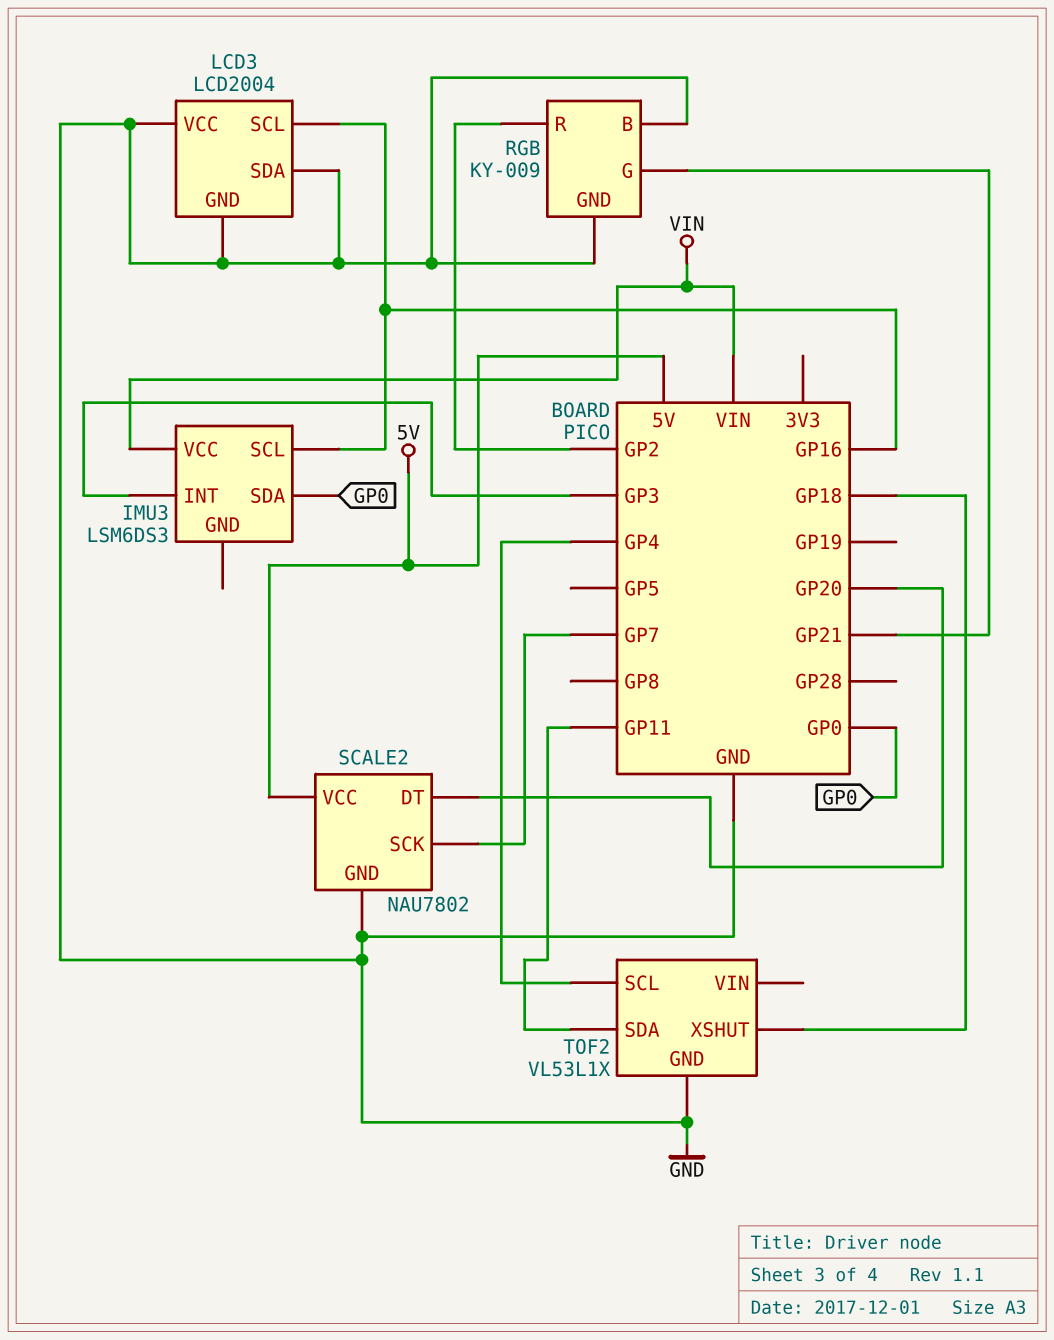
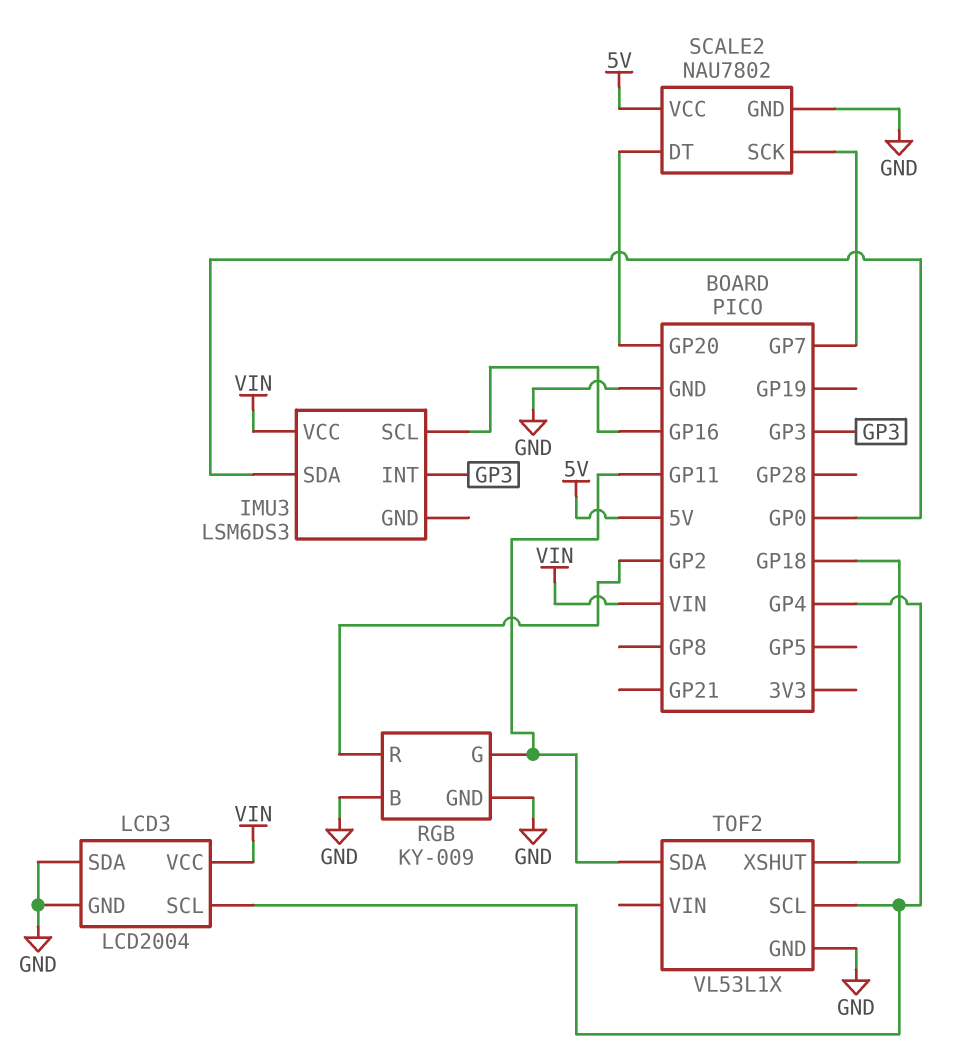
LCD3 pin SCL: GP16 -> GP4
LCD3 pin VCC: GND -> VIN
RGB pin G: GP21 -> GP11

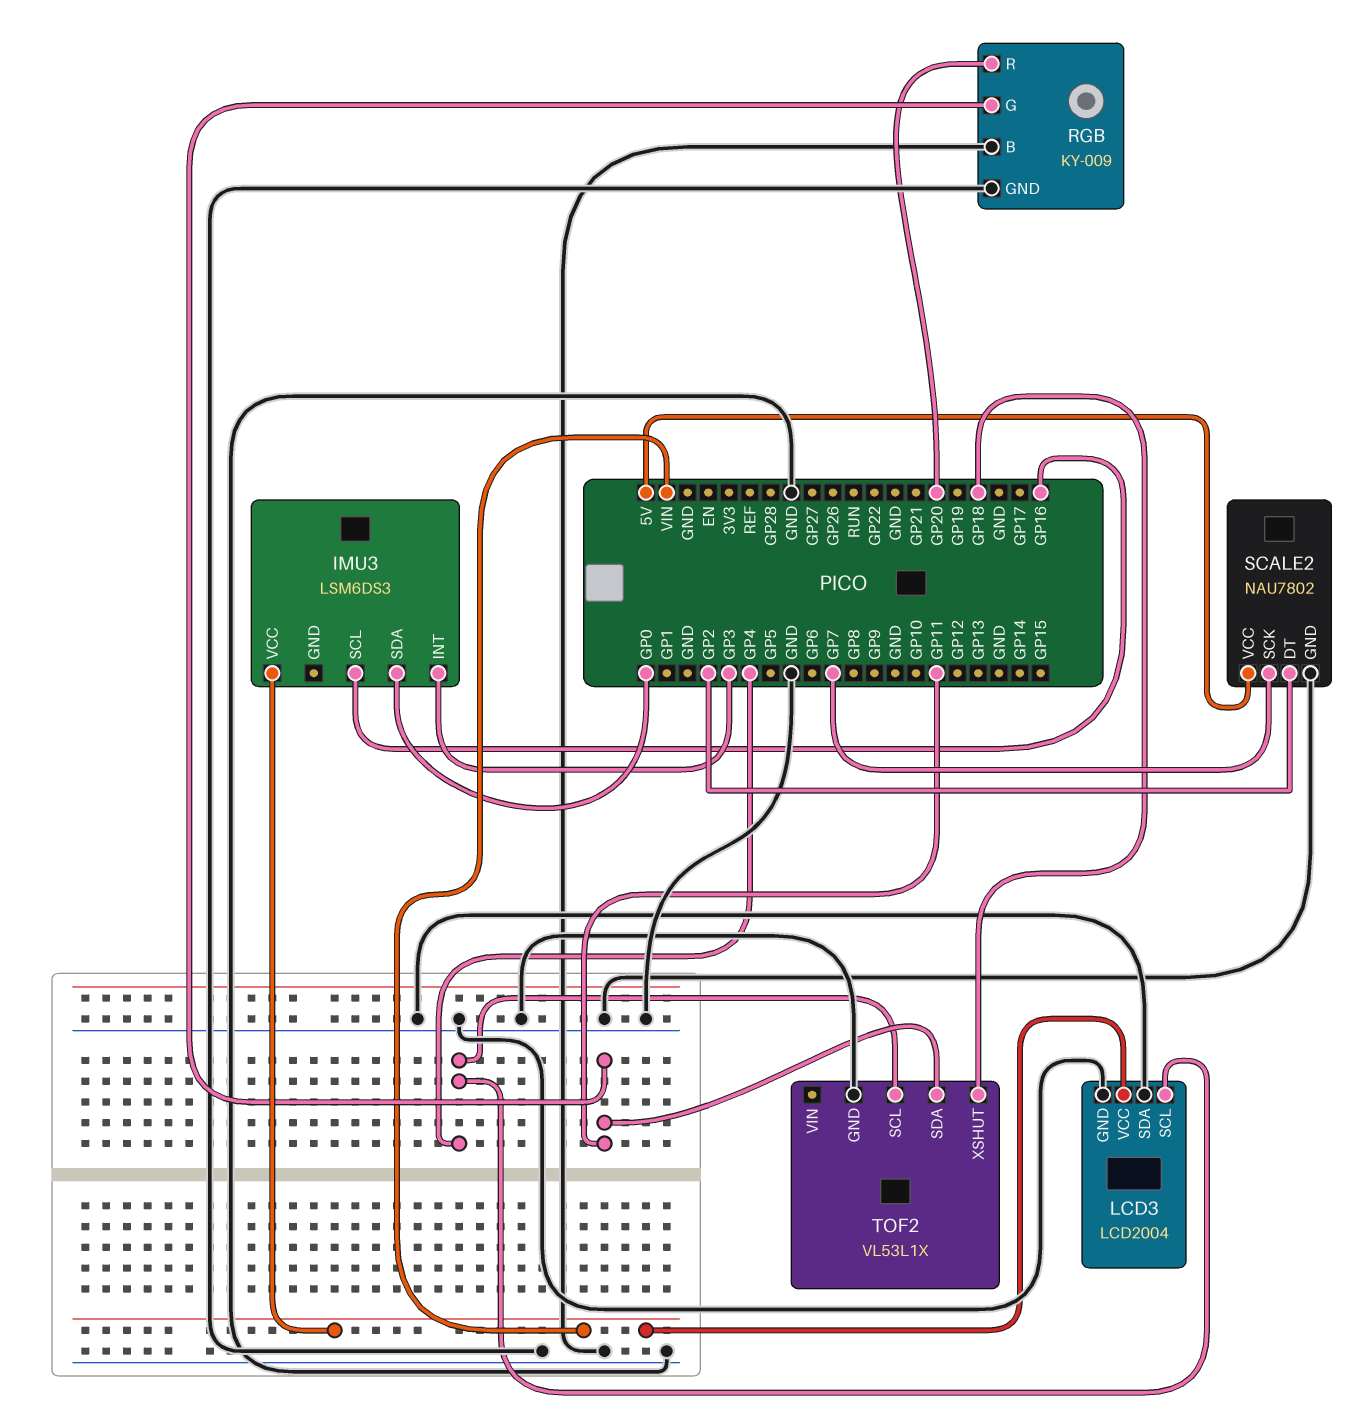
RGB pin R: GP2 -> GP20
SCALE2 pin DT: GP20 -> GP2

